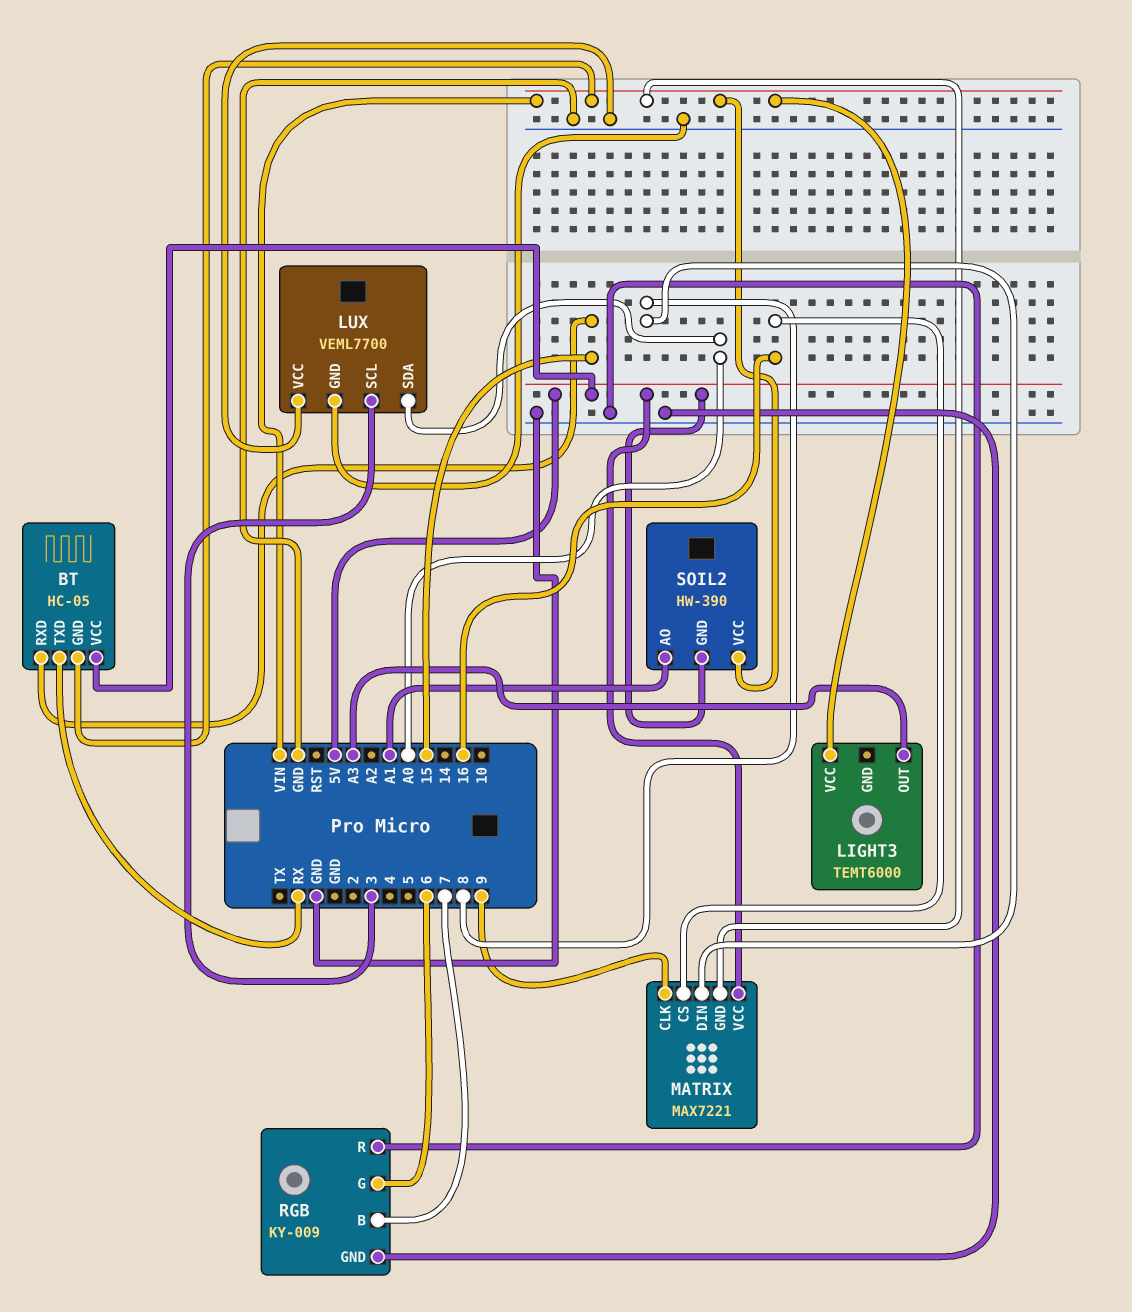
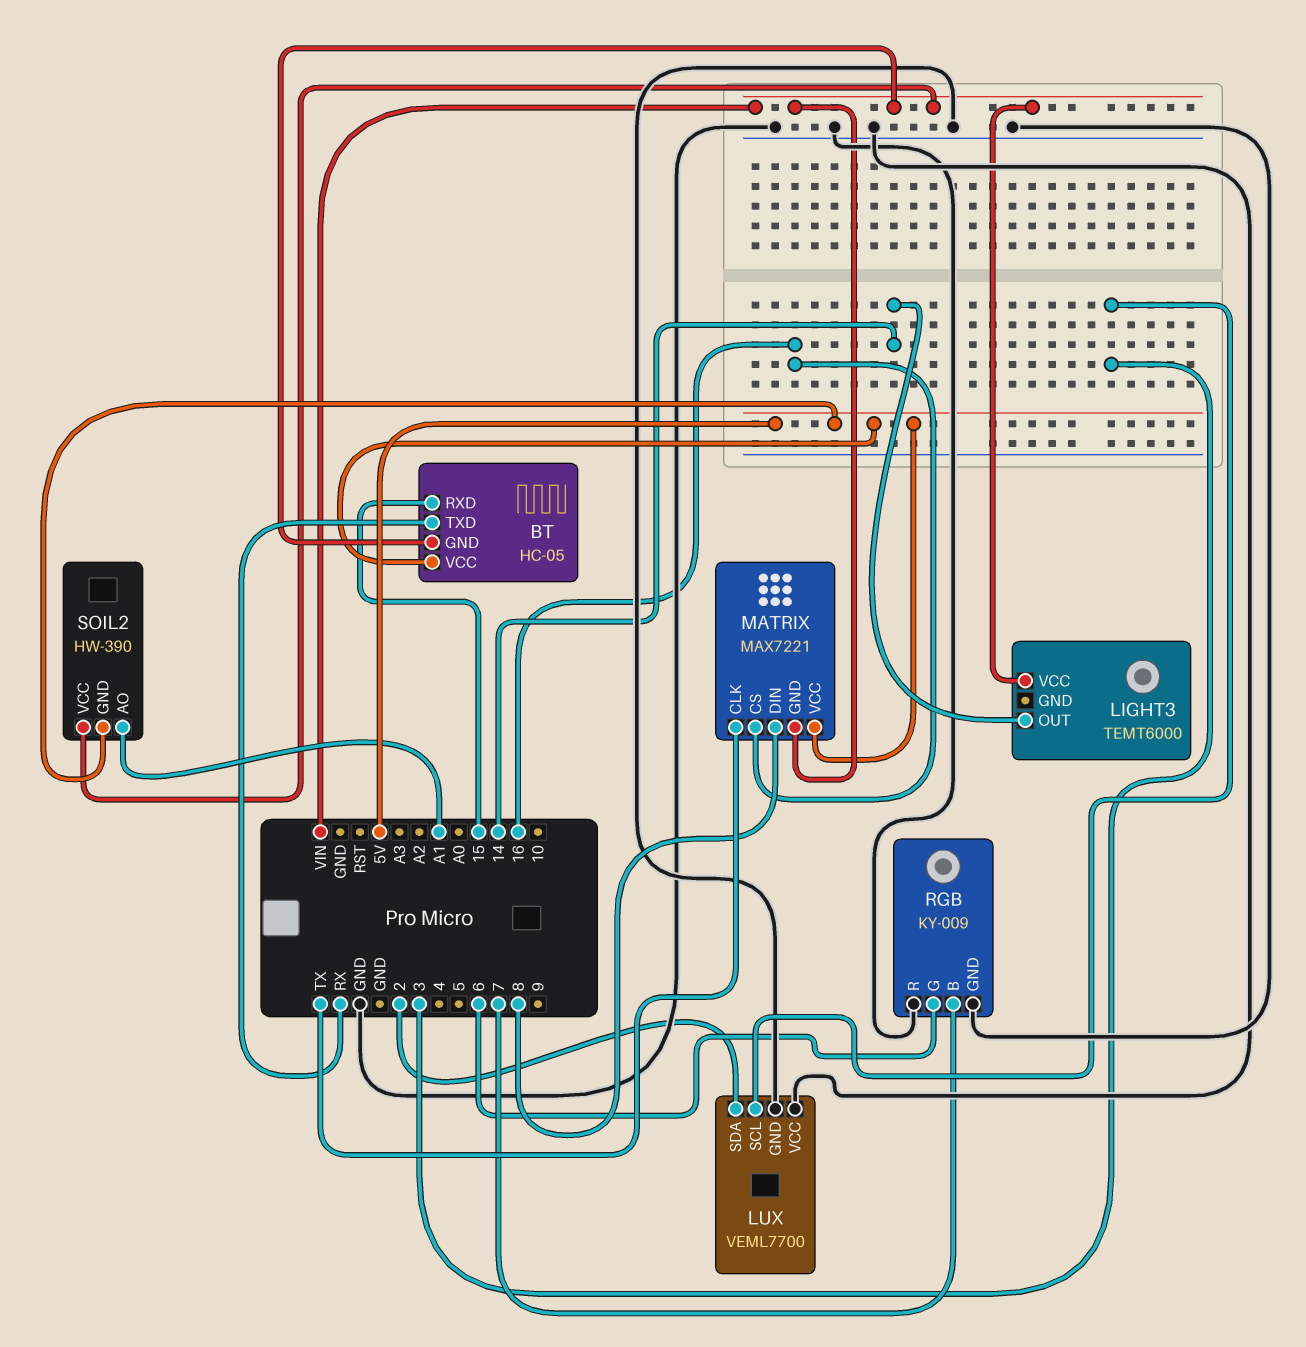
LIGHT3 pin OUT: A3 -> 14
LUX pin SDA: A0 -> 2
MATRIX pin CLK: 9 -> TX

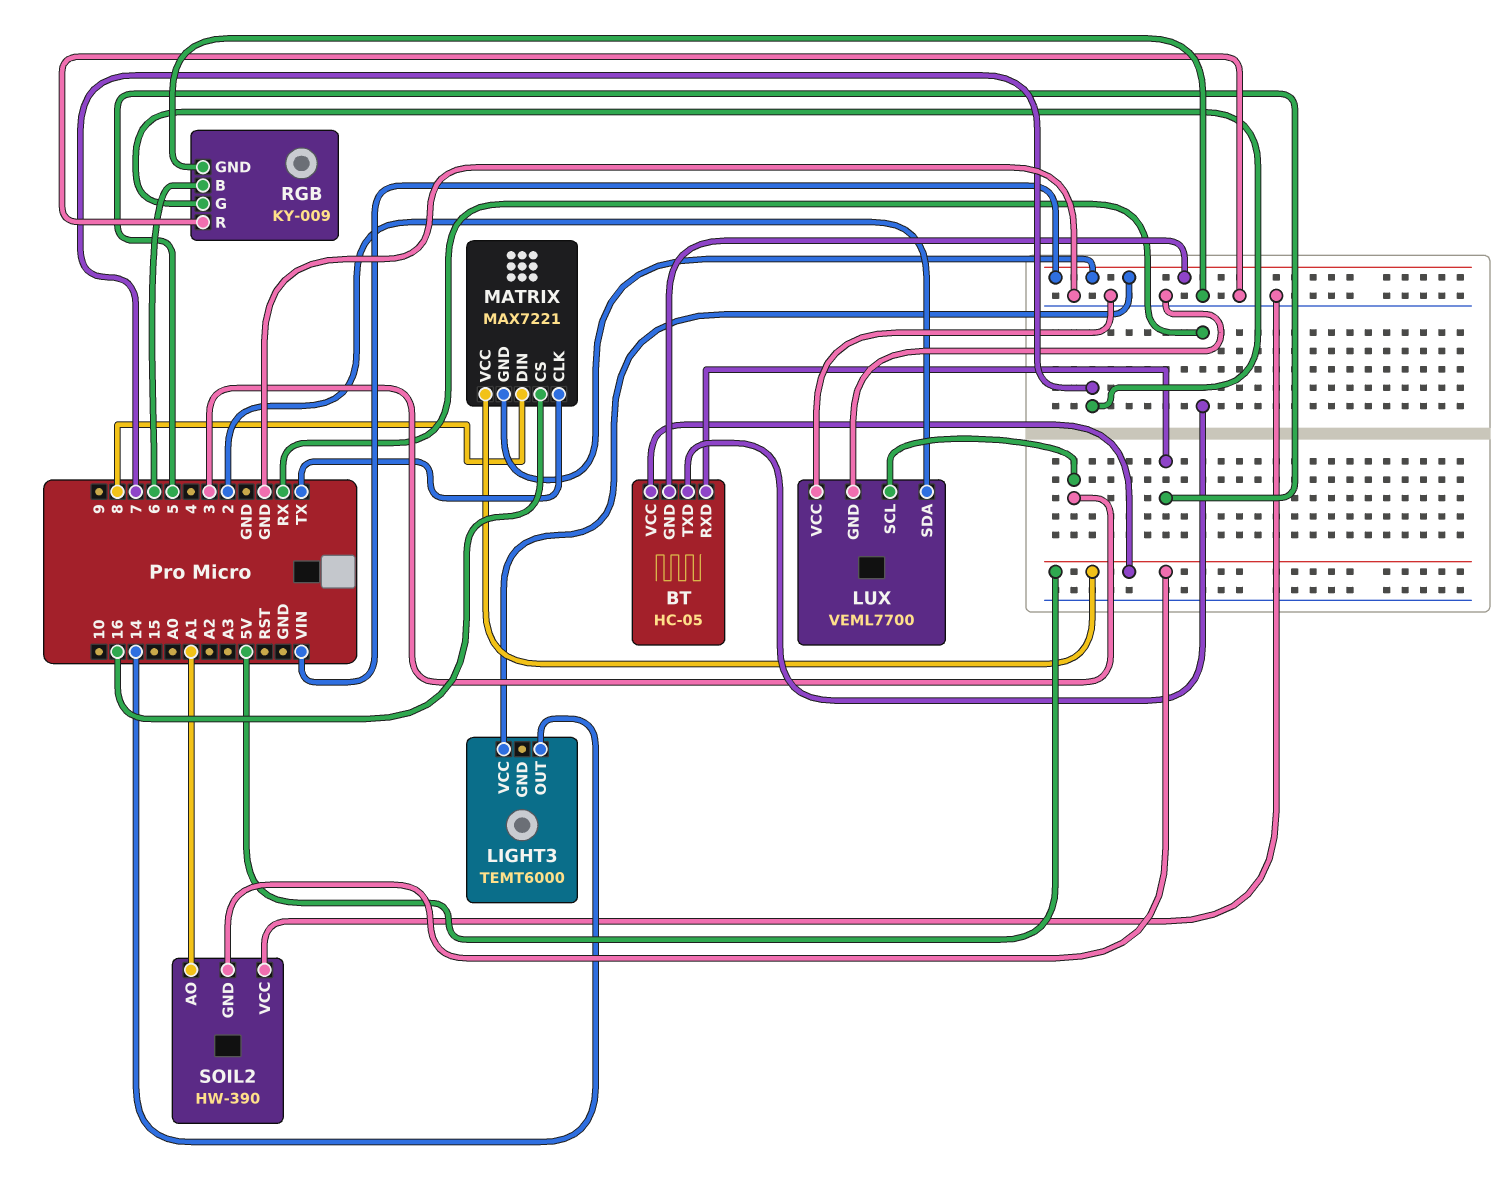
BT pin RXD: 15 -> 5
RGB pin B: 7 -> 6
RGB pin G: 6 -> 7
SOIL2 pin VCC: VIN -> GND

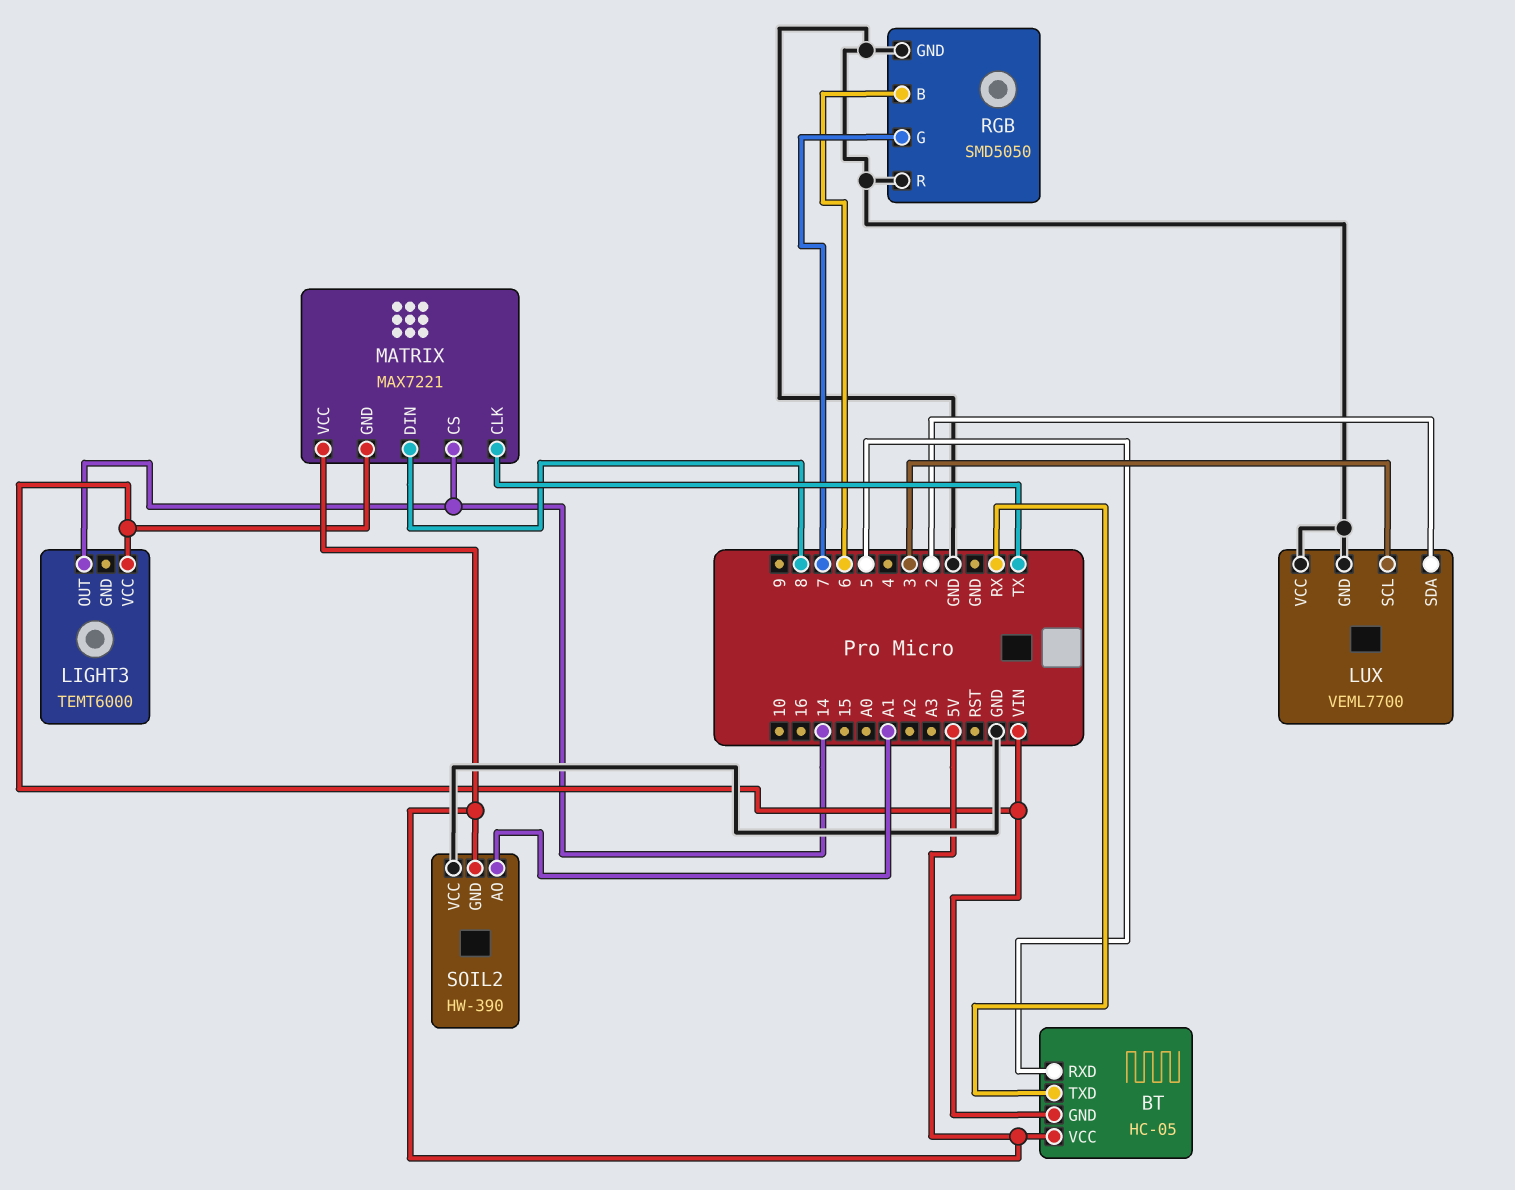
MATRIX pin CS: 16 -> 14
RGB: KY-009 -> SMD5050

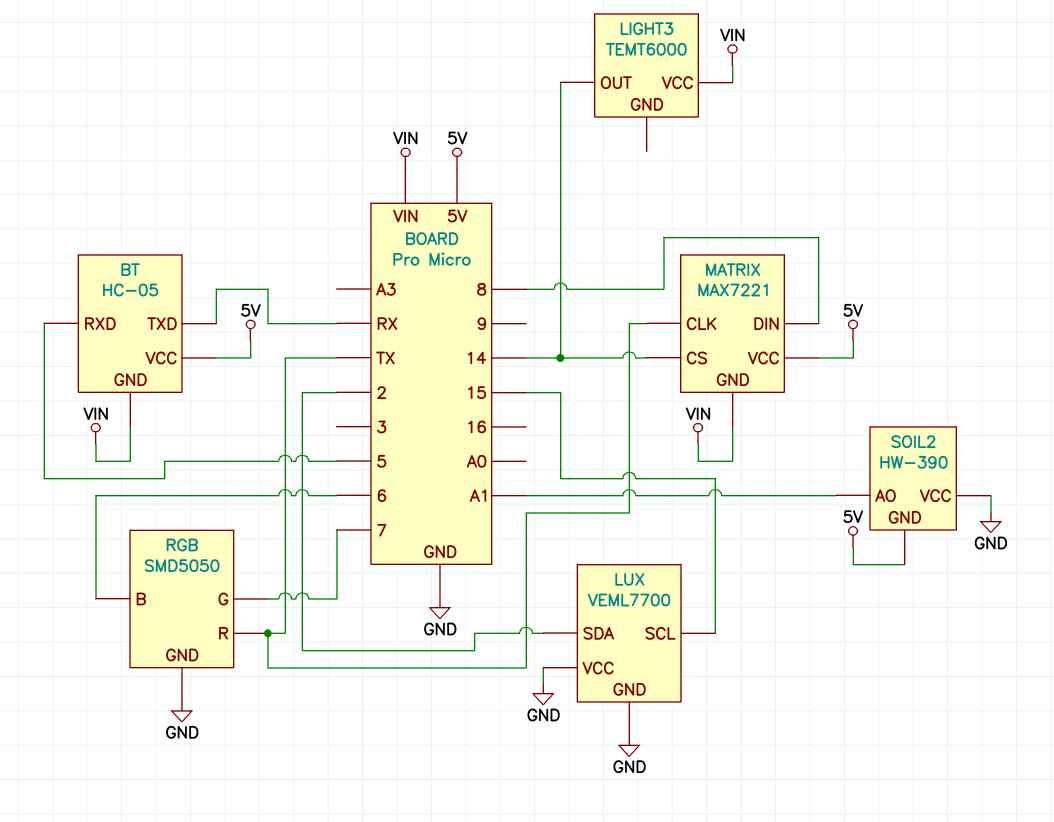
LUX pin SCL: 3 -> 15
RGB pin R: GND -> TX

